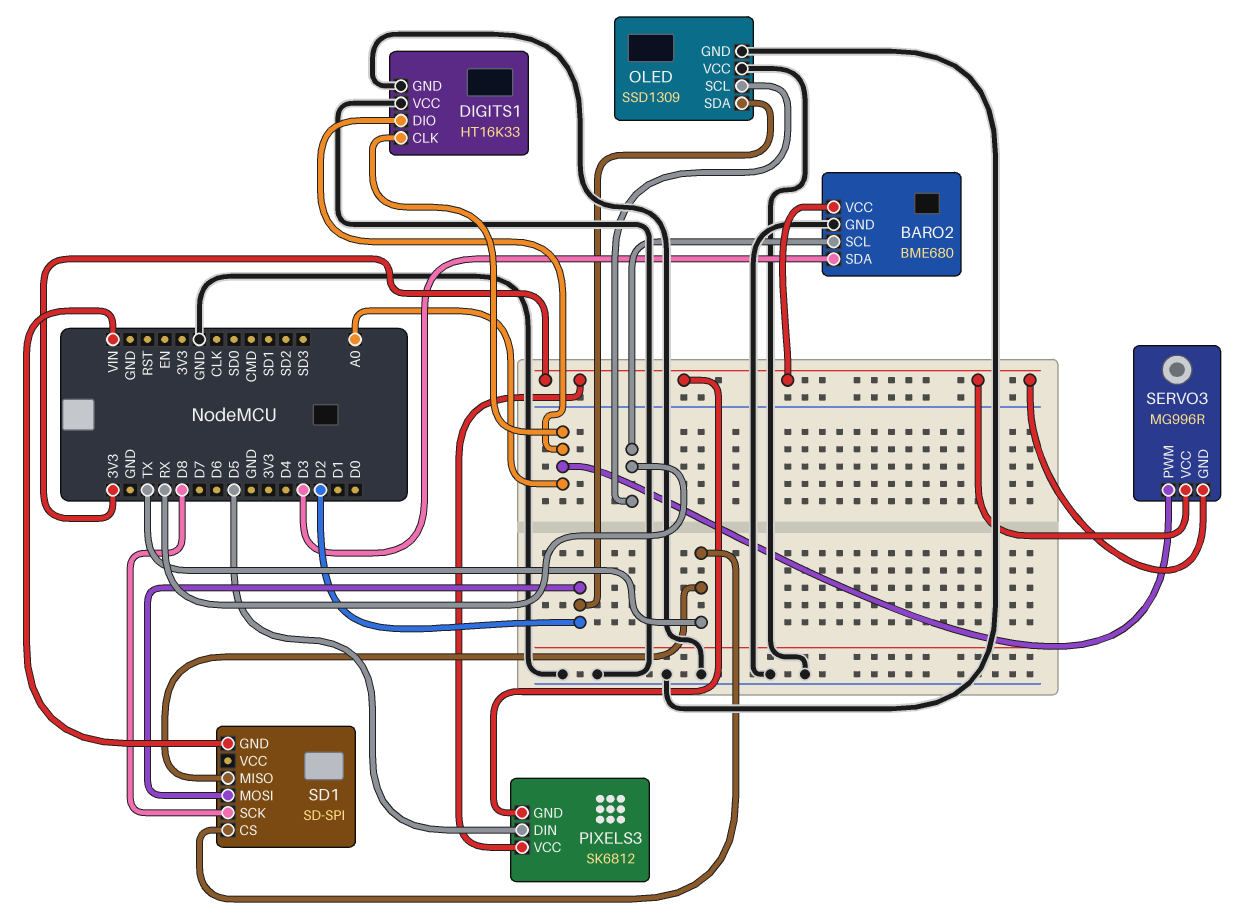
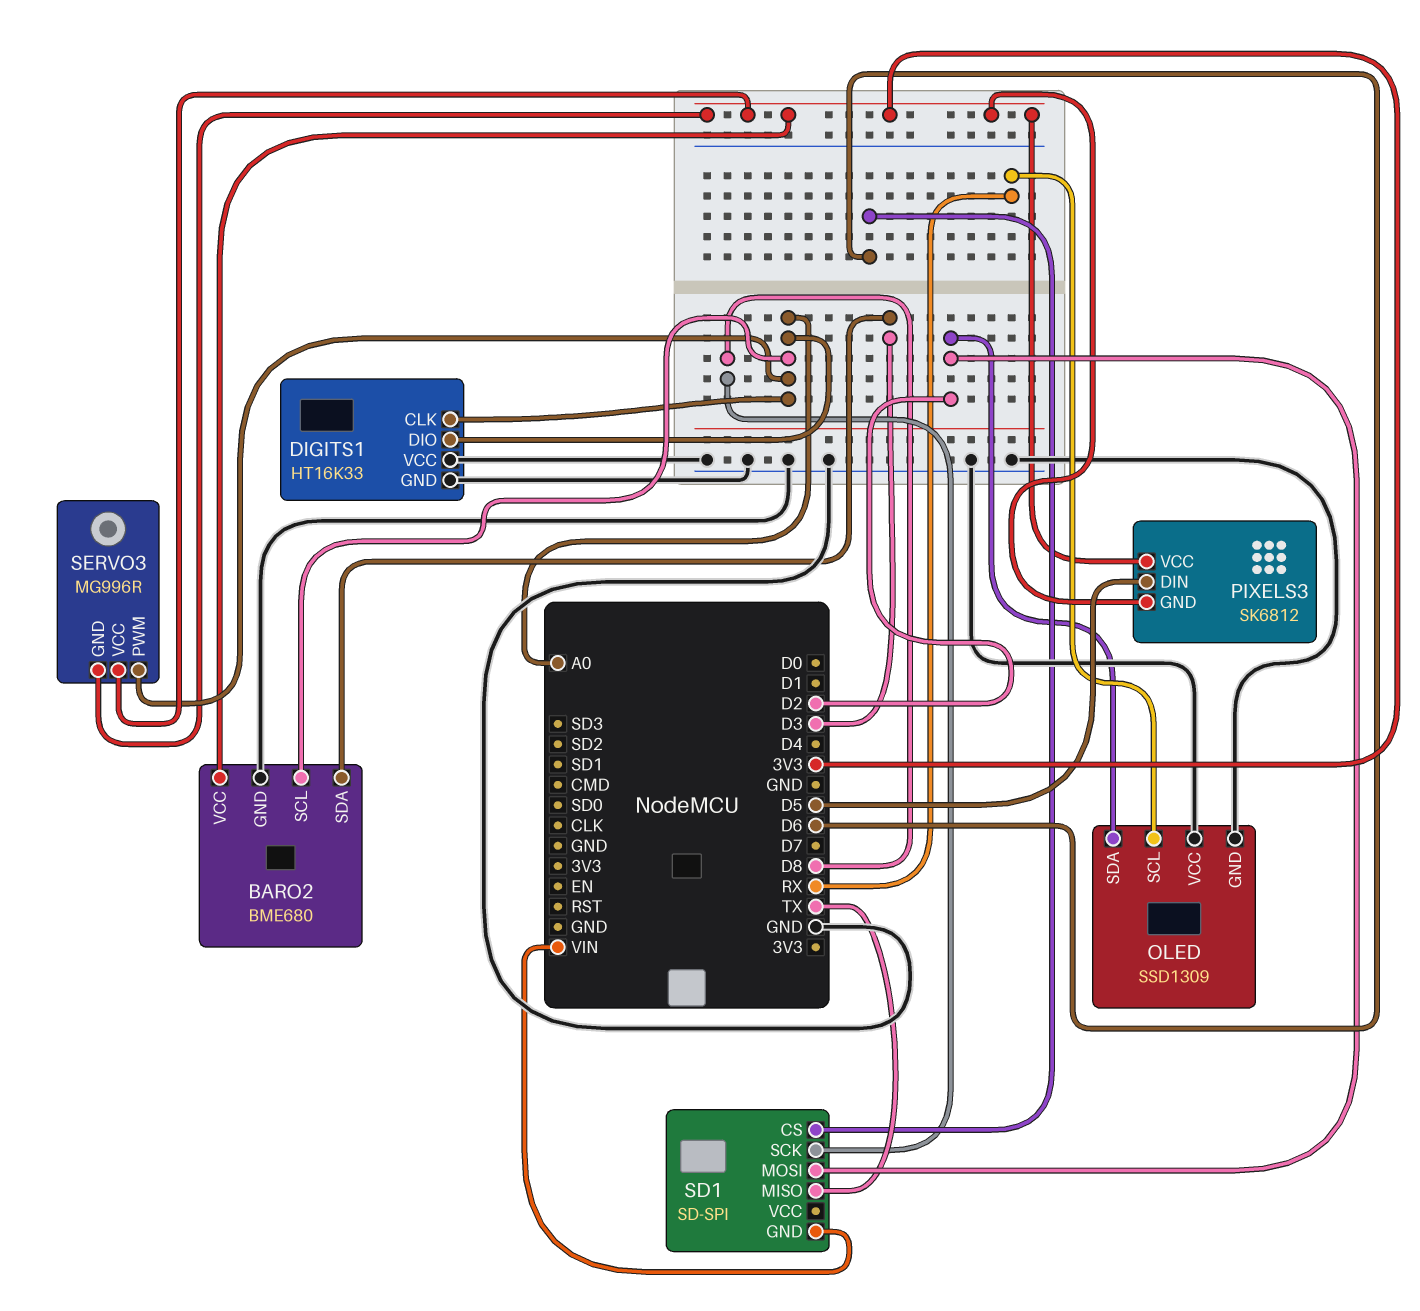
BARO2 pin SCL: RX -> A0
SD1 pin CS: TX -> D6

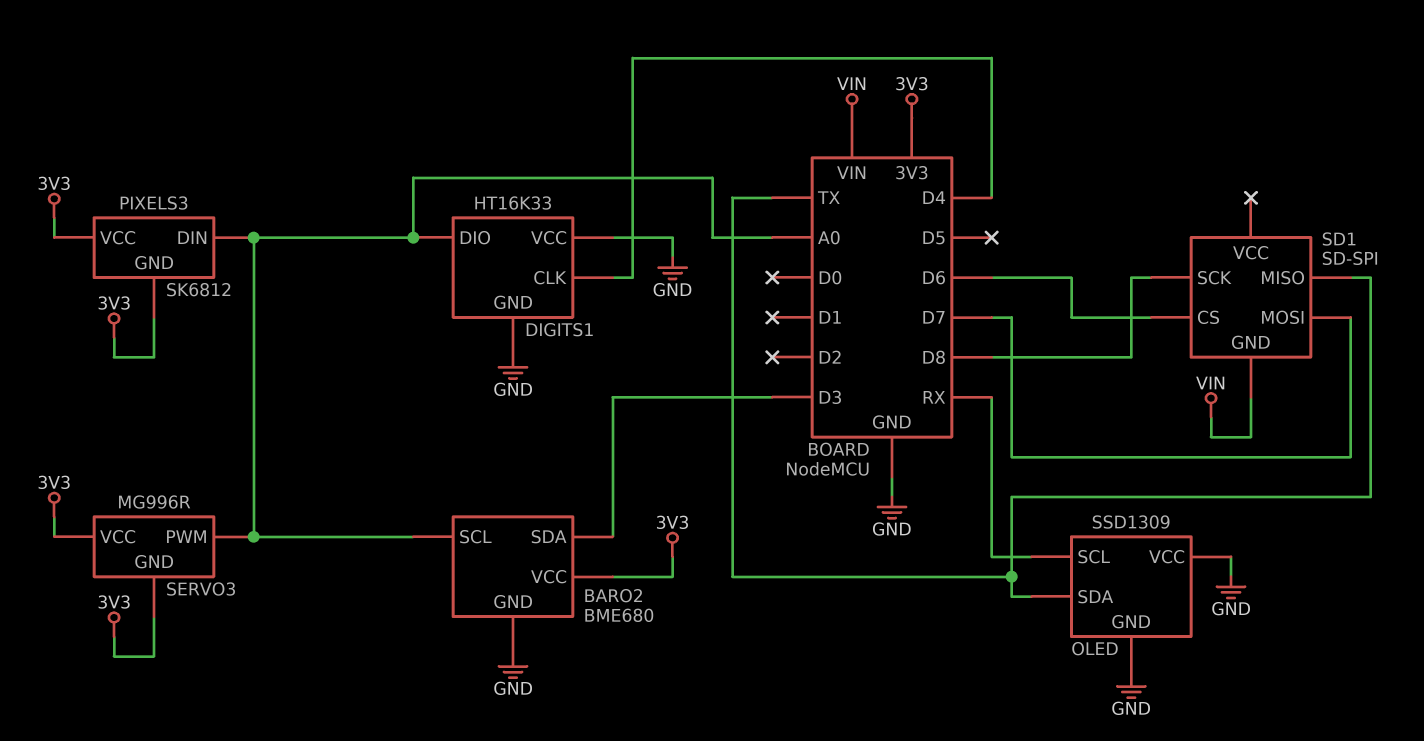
DIGITS1 pin CLK: A0 -> D4
OLED pin SDA: D2 -> TX
PIXELS3 pin DIN: D5 -> A0
SD1 pin MOSI: D2 -> D7

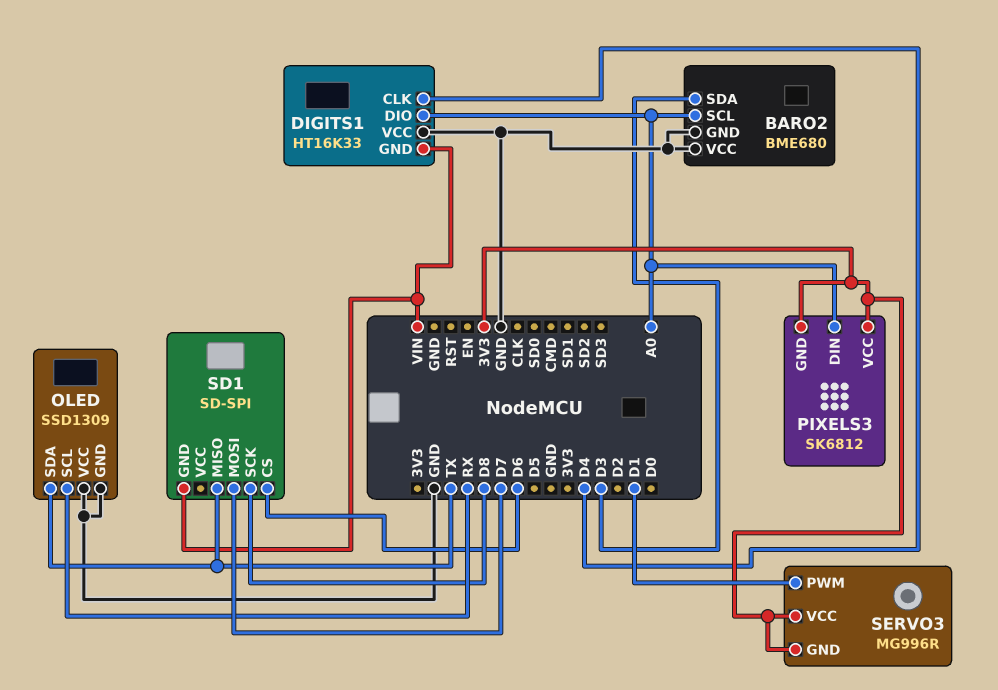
BARO2 pin VCC: 3V3 -> GND
DIGITS1 pin GND: GND -> VIN
SERVO3 pin PWM: A0 -> D1

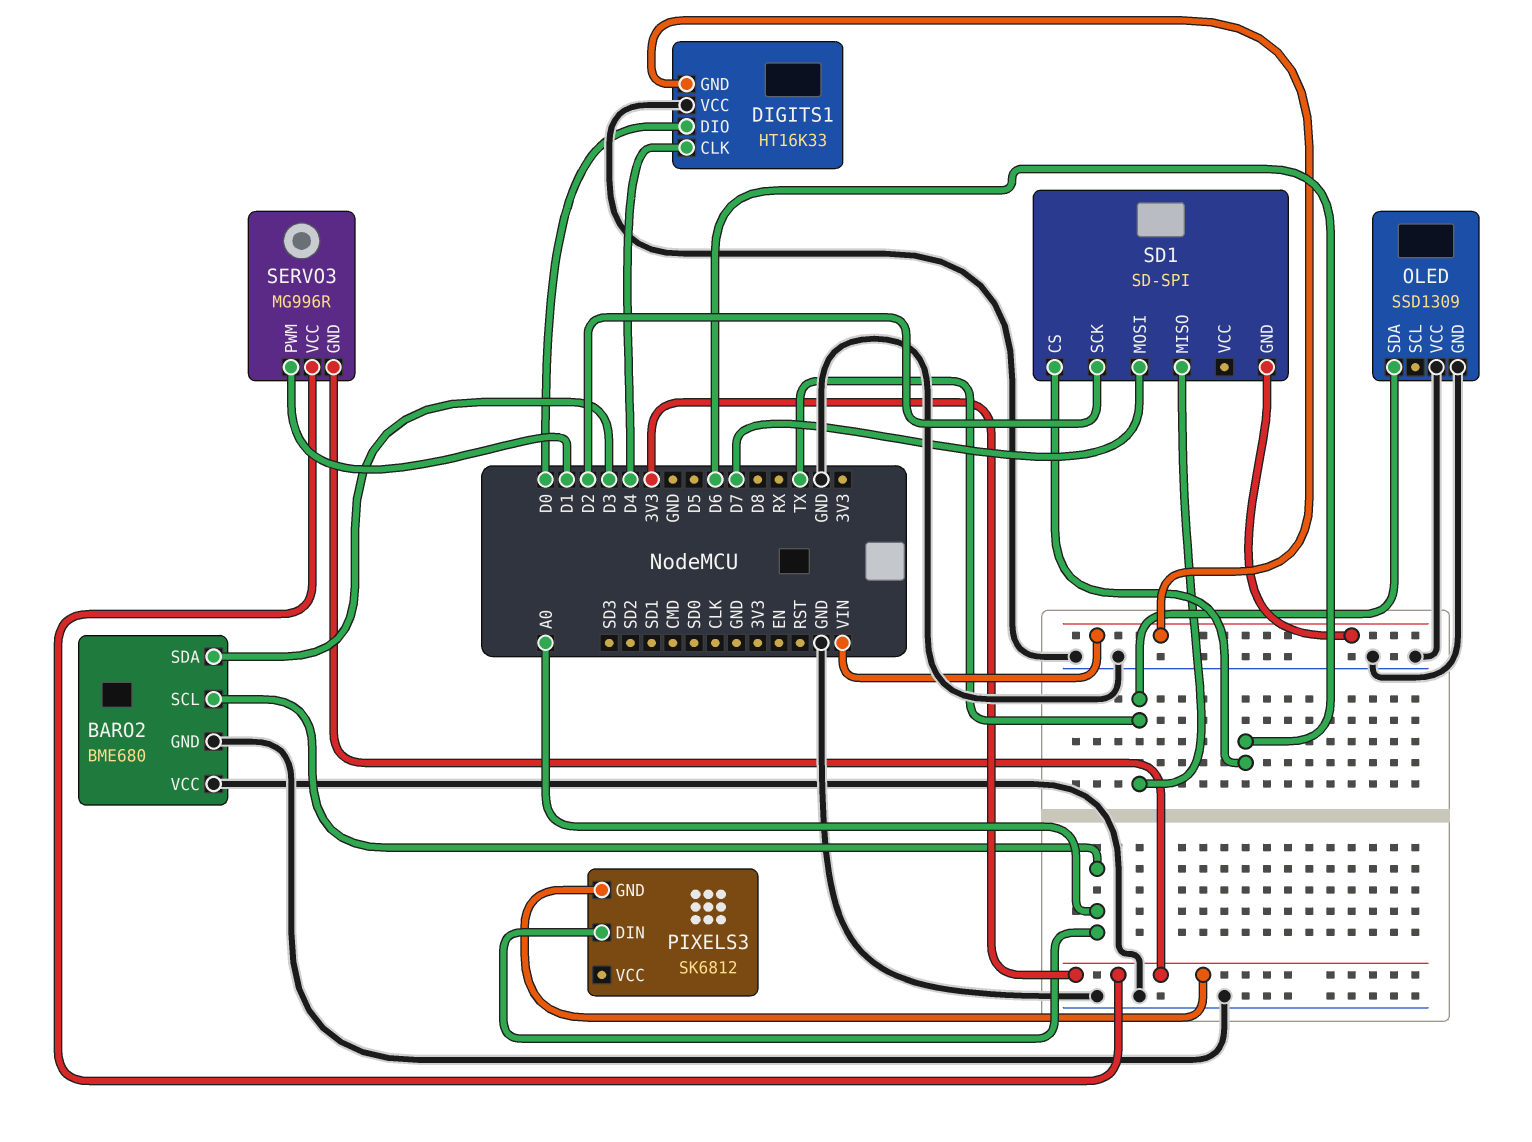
DIGITS1 pin DIO: A0 -> D0
OLED pin SCL: RX -> none
PIXELS3 pin VCC: 3V3 -> none
SD1 pin SCK: D8 -> D2

